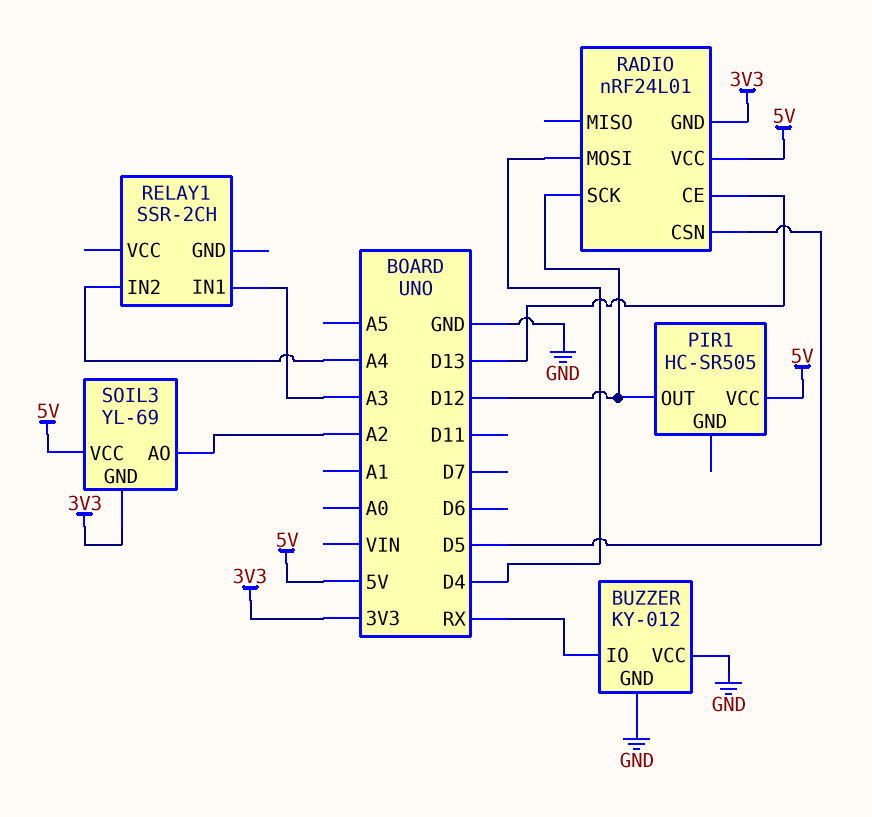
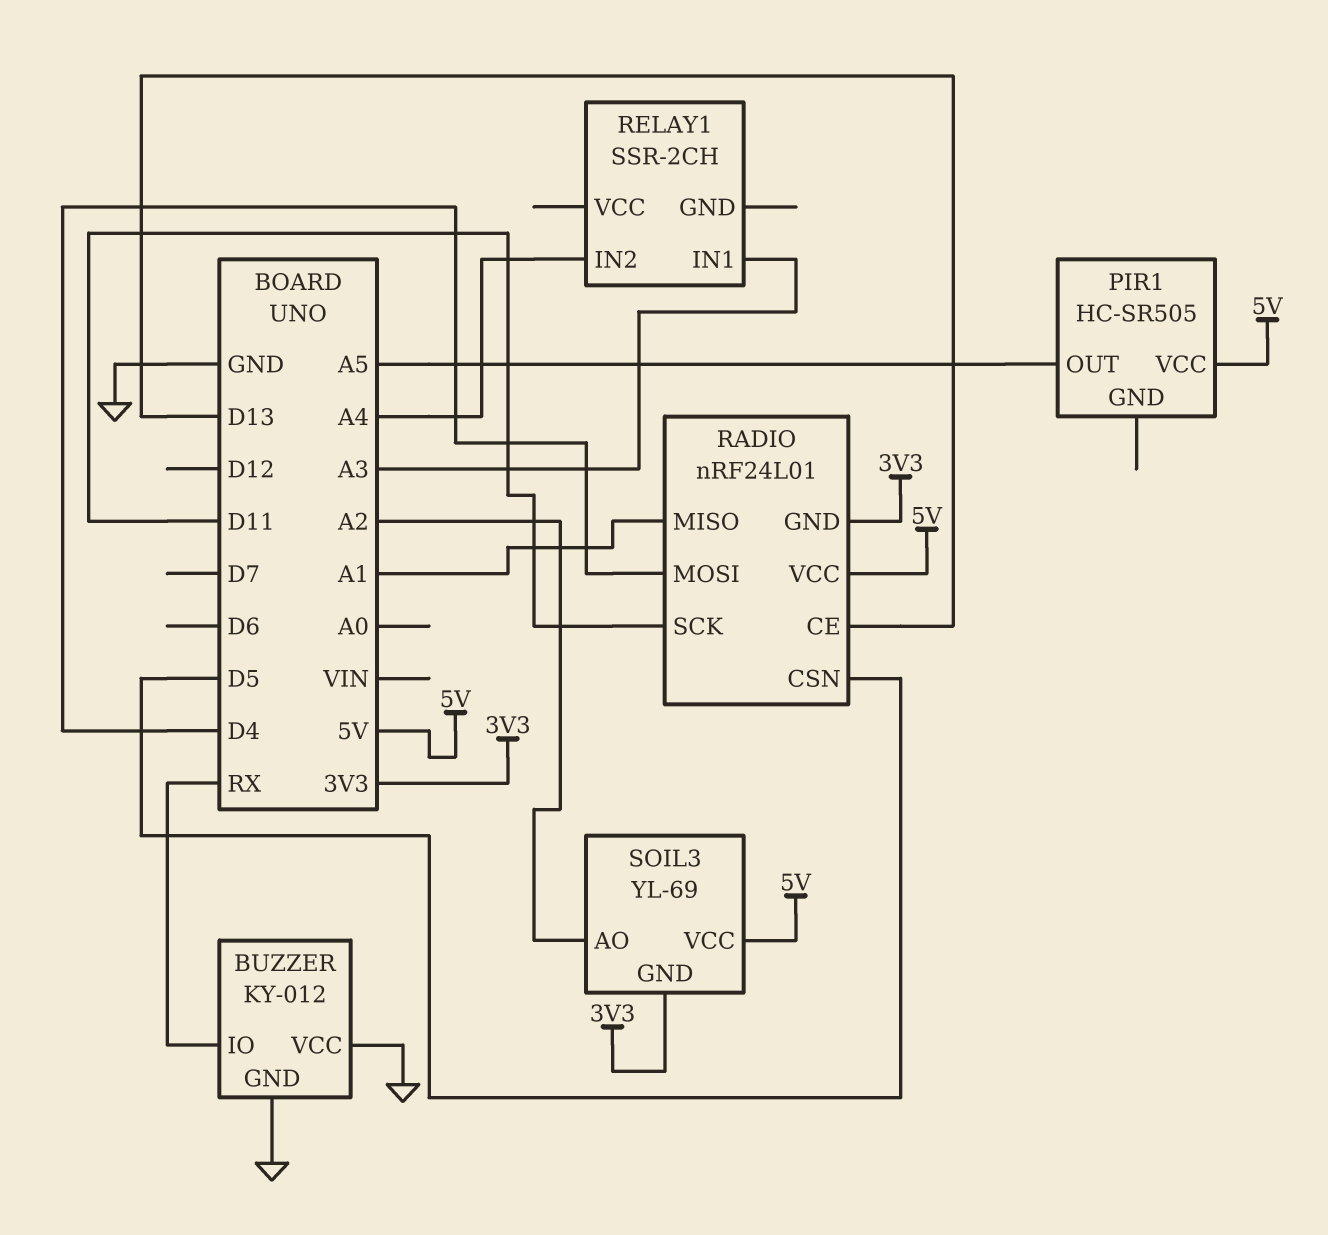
PIR1 pin OUT: D12 -> A5
RADIO pin MISO: none -> A1
RADIO pin SCK: D12 -> D11

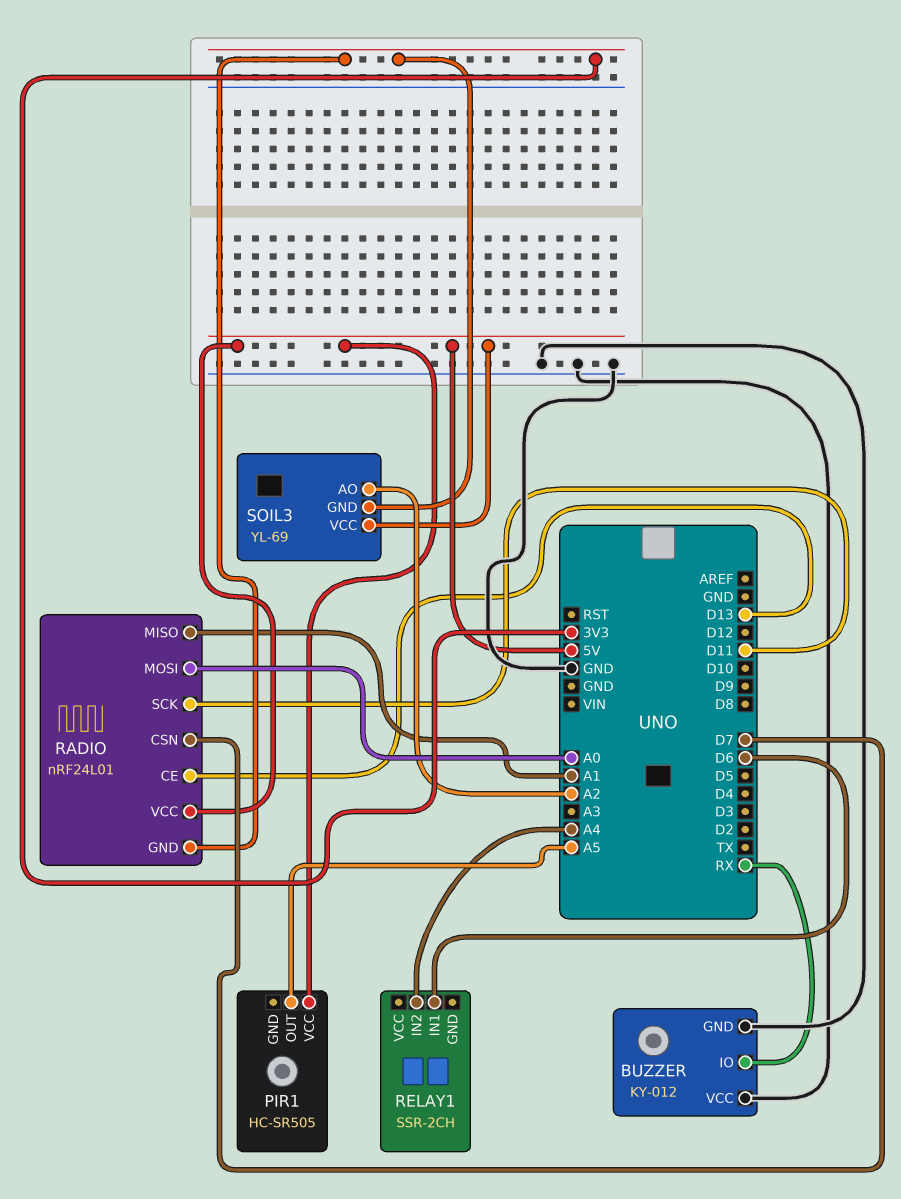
RADIO pin CSN: D5 -> D7
RADIO pin MOSI: D4 -> A0
RELAY1 pin IN1: A3 -> D6

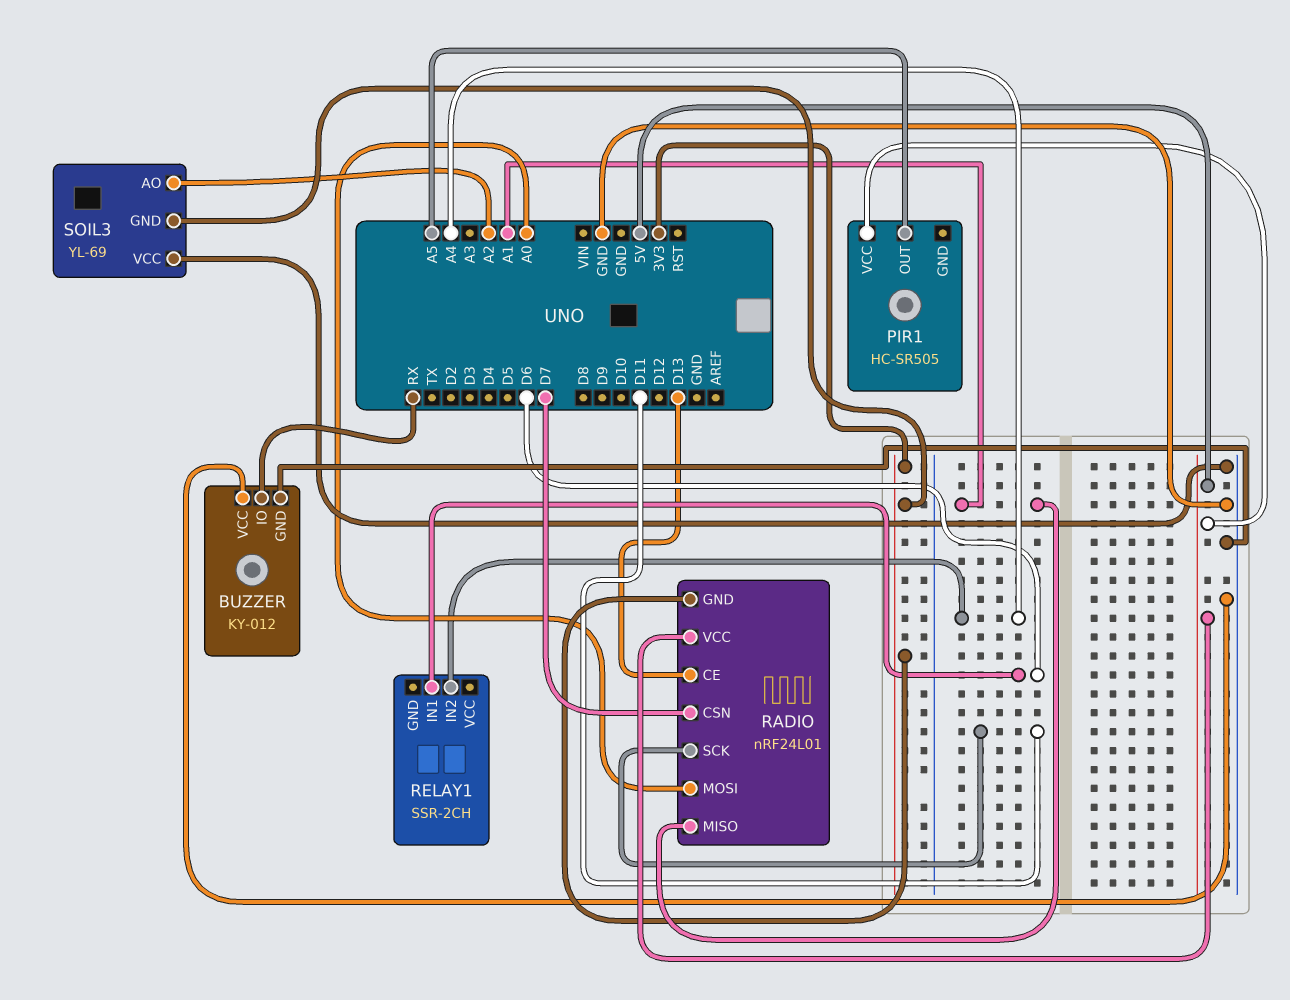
SOIL3 pin VCC: 5V -> GND

